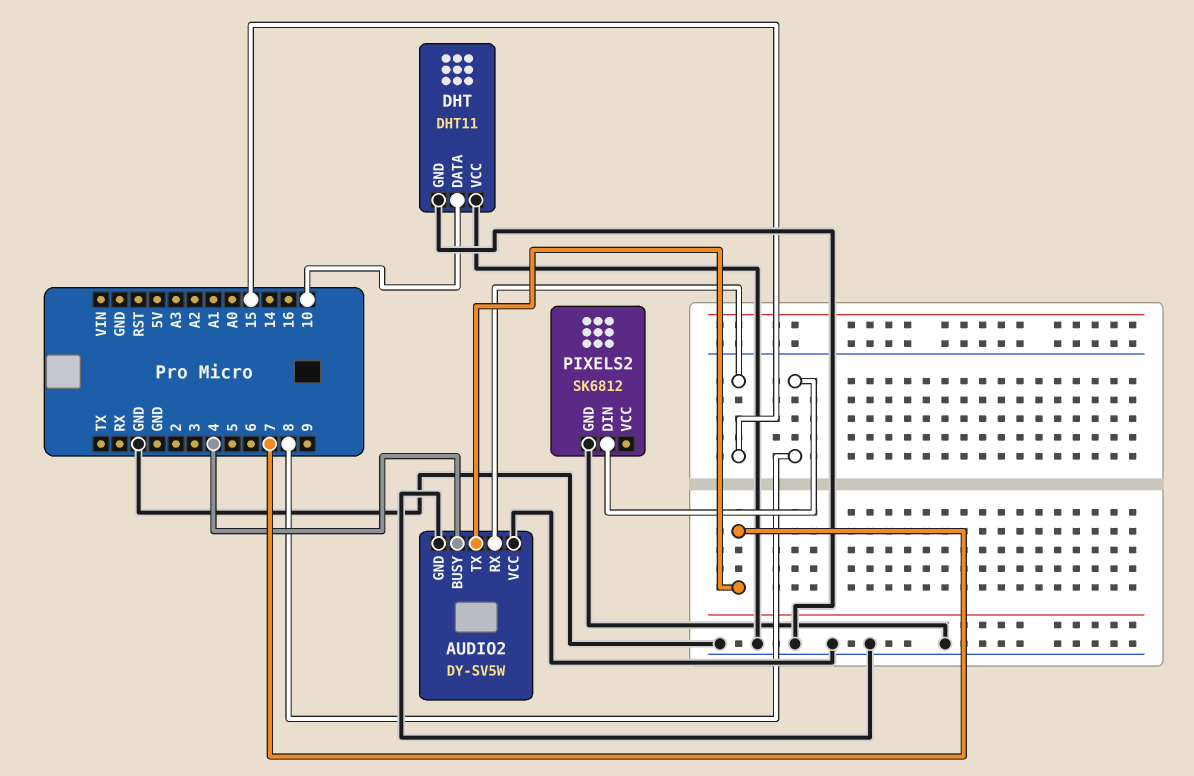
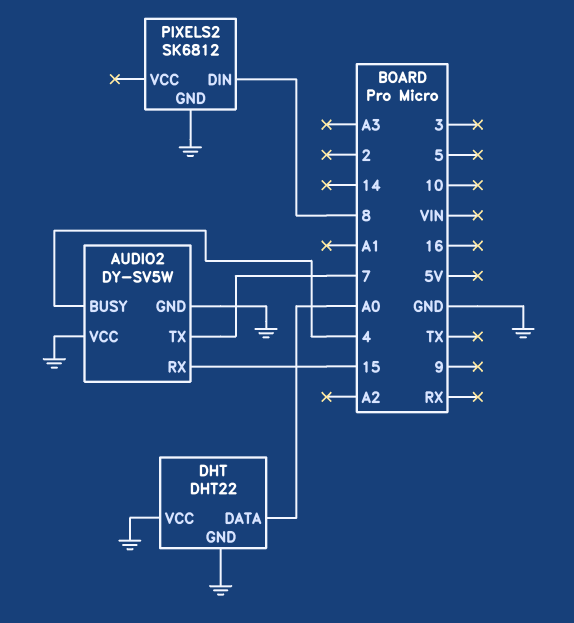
DHT: DHT11 -> DHT22
DHT pin DATA: 10 -> A0

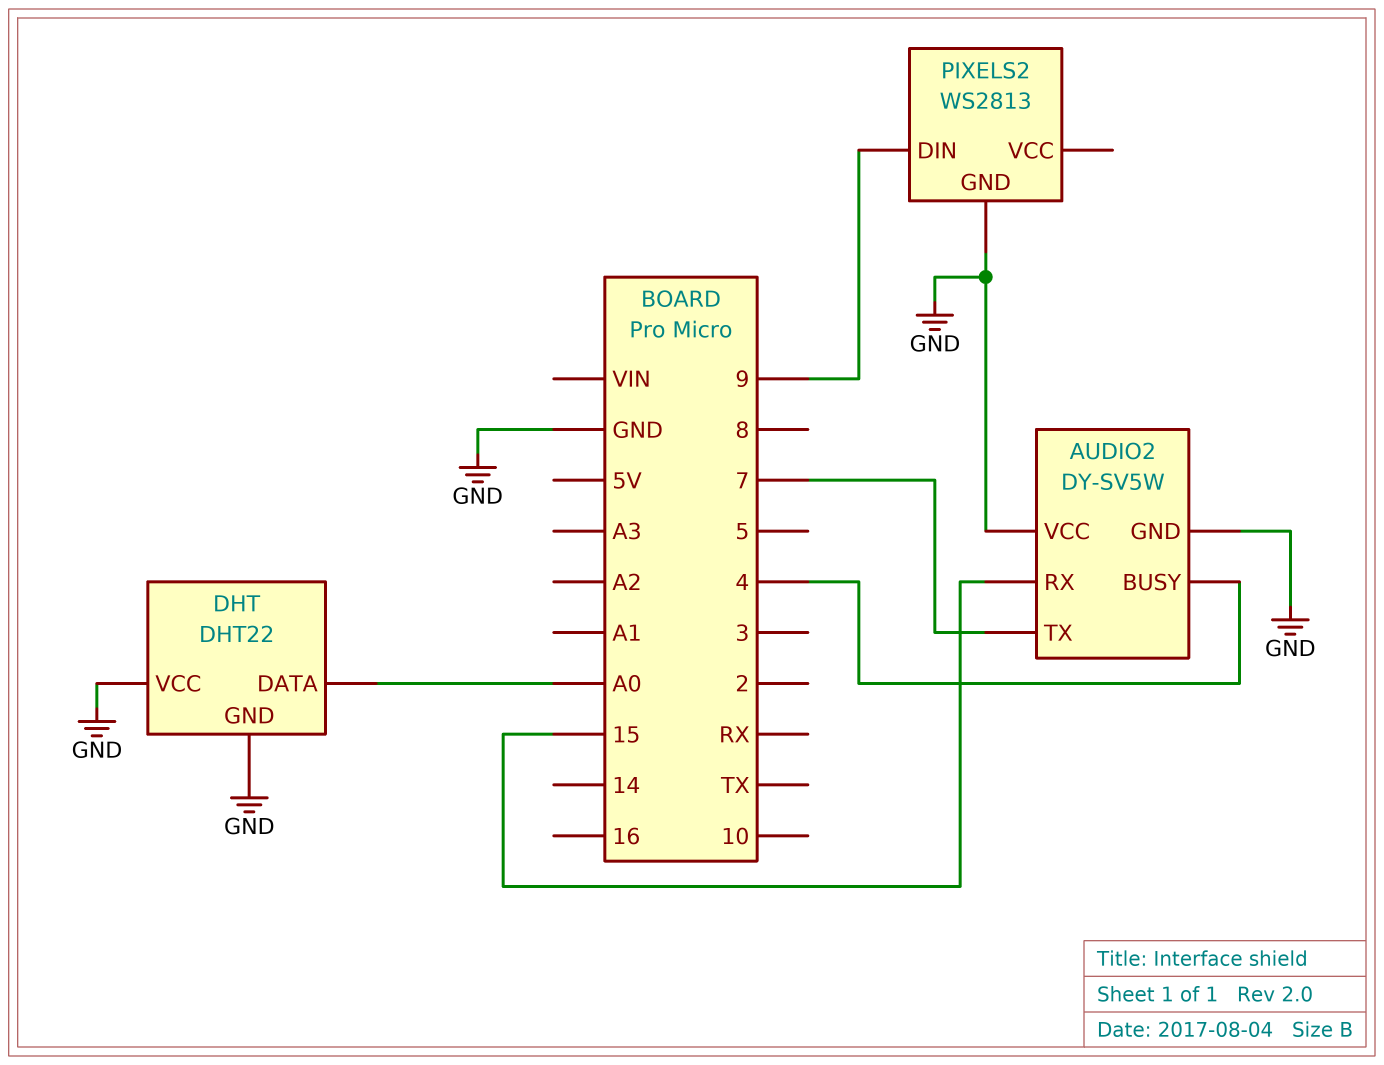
PIXELS2: SK6812 -> WS2813
PIXELS2 pin DIN: 8 -> 9

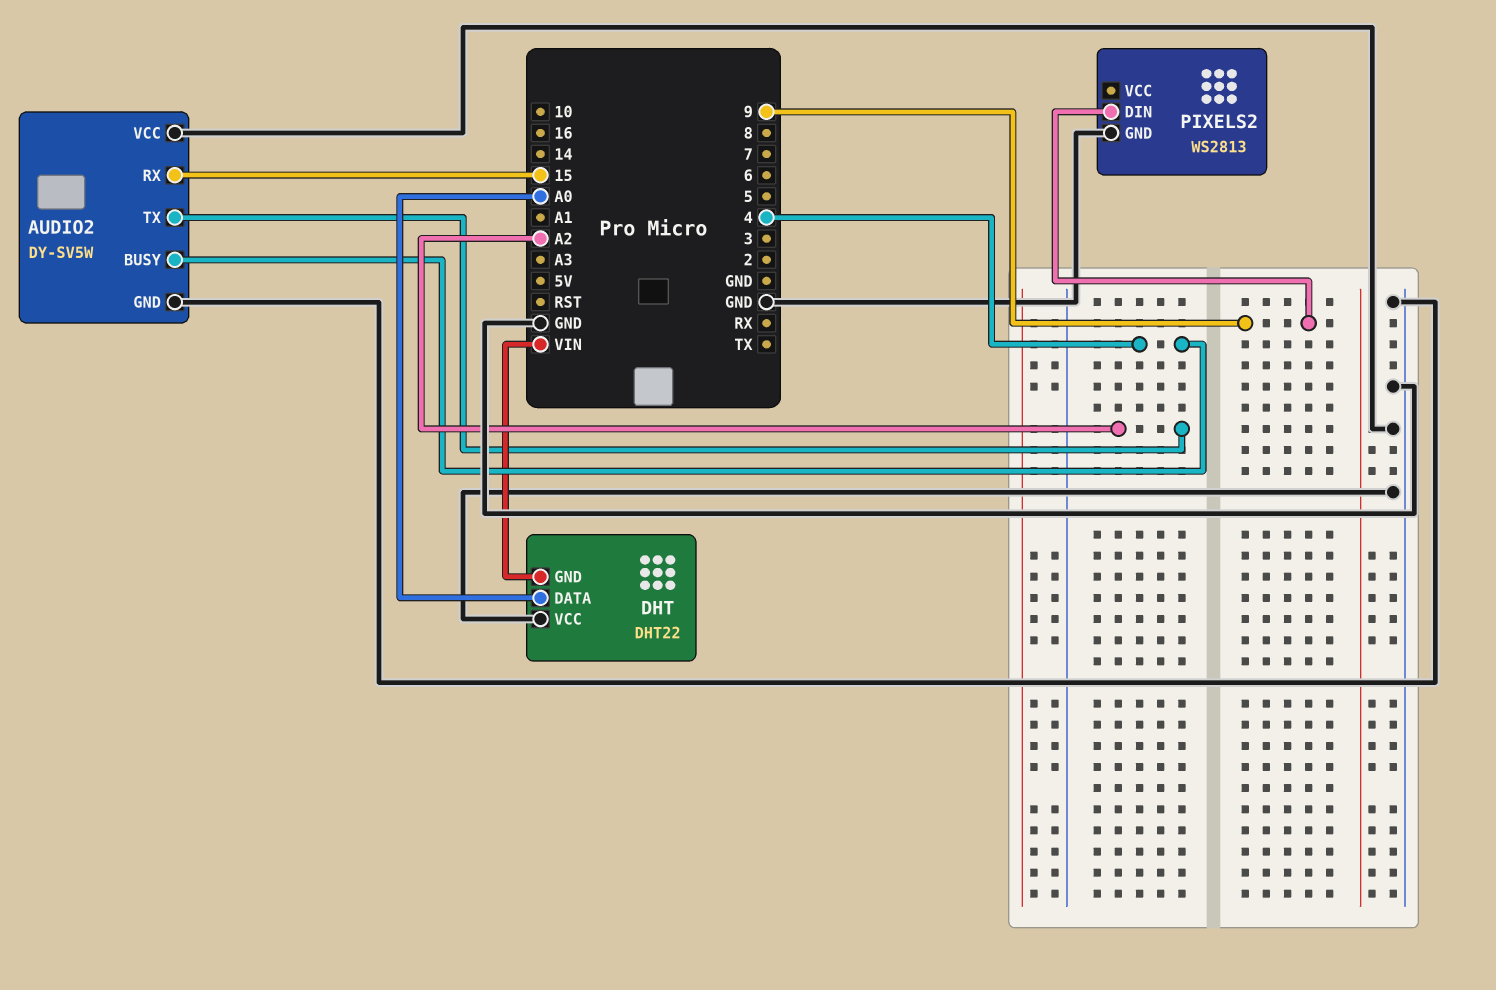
AUDIO2 pin TX: 7 -> A2
DHT pin GND: GND -> VIN

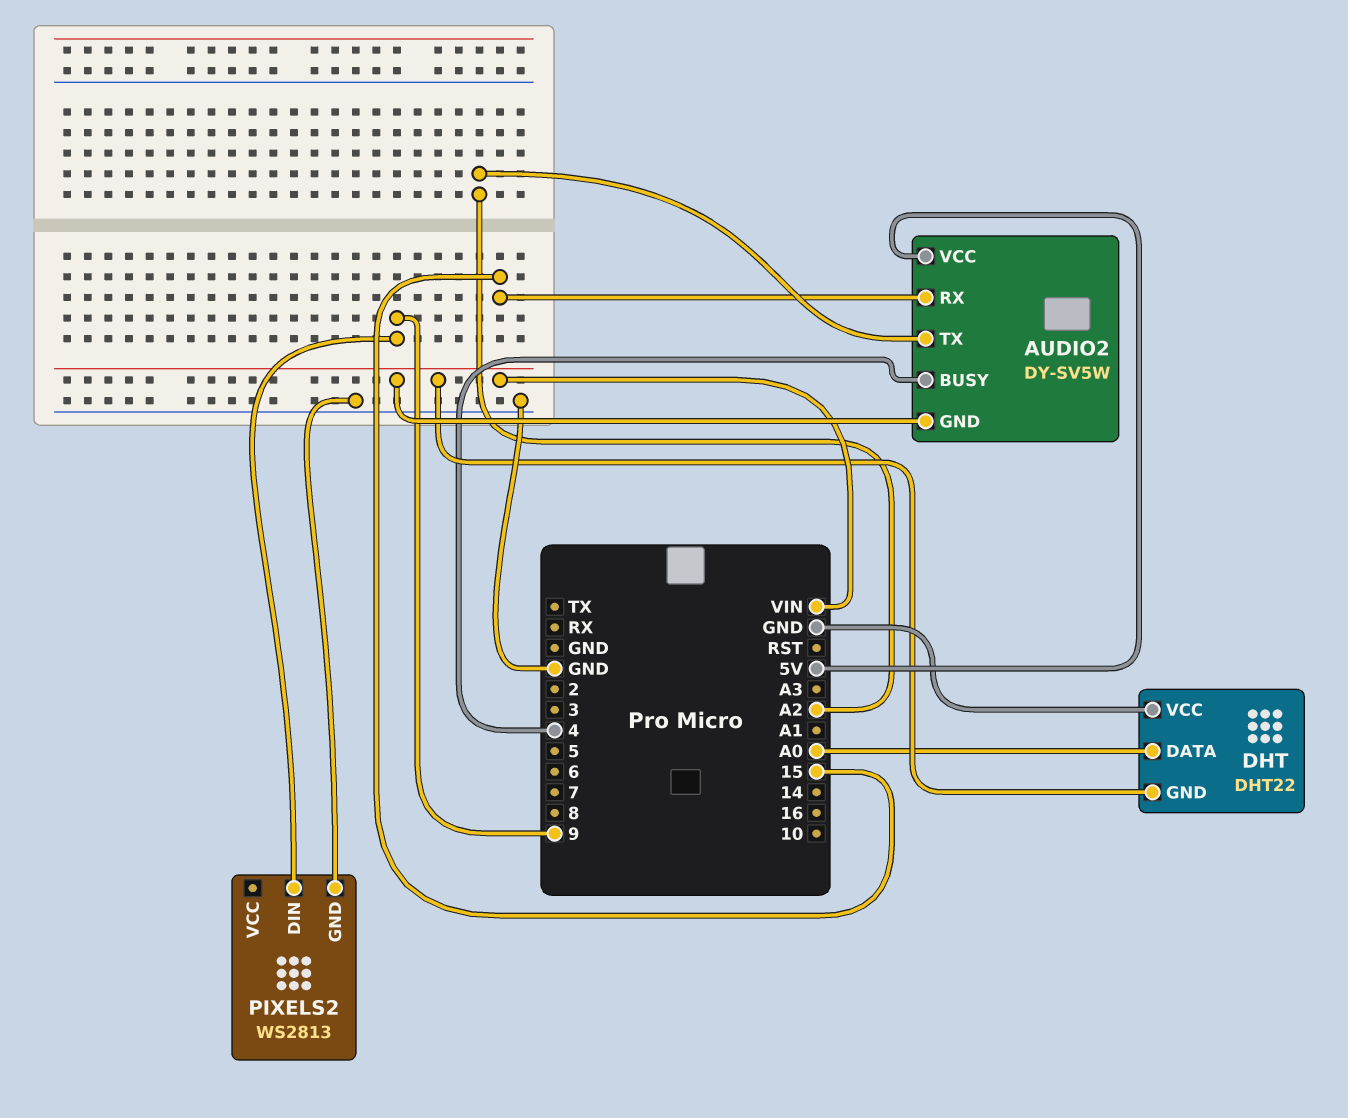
AUDIO2 pin GND: GND -> VIN
AUDIO2 pin VCC: GND -> 5V

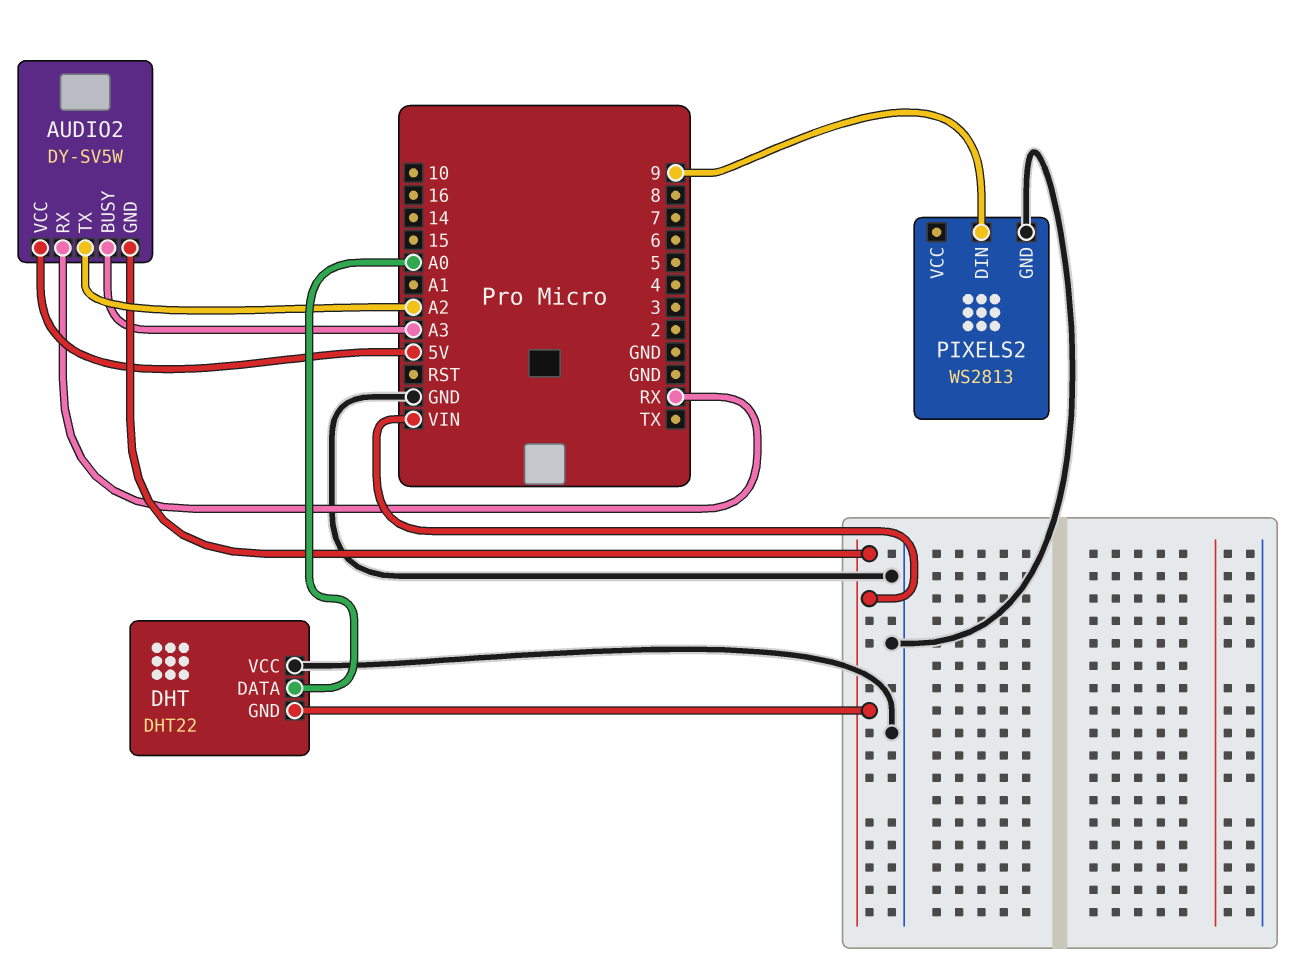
AUDIO2 pin BUSY: 4 -> A3
AUDIO2 pin RX: 15 -> RX

